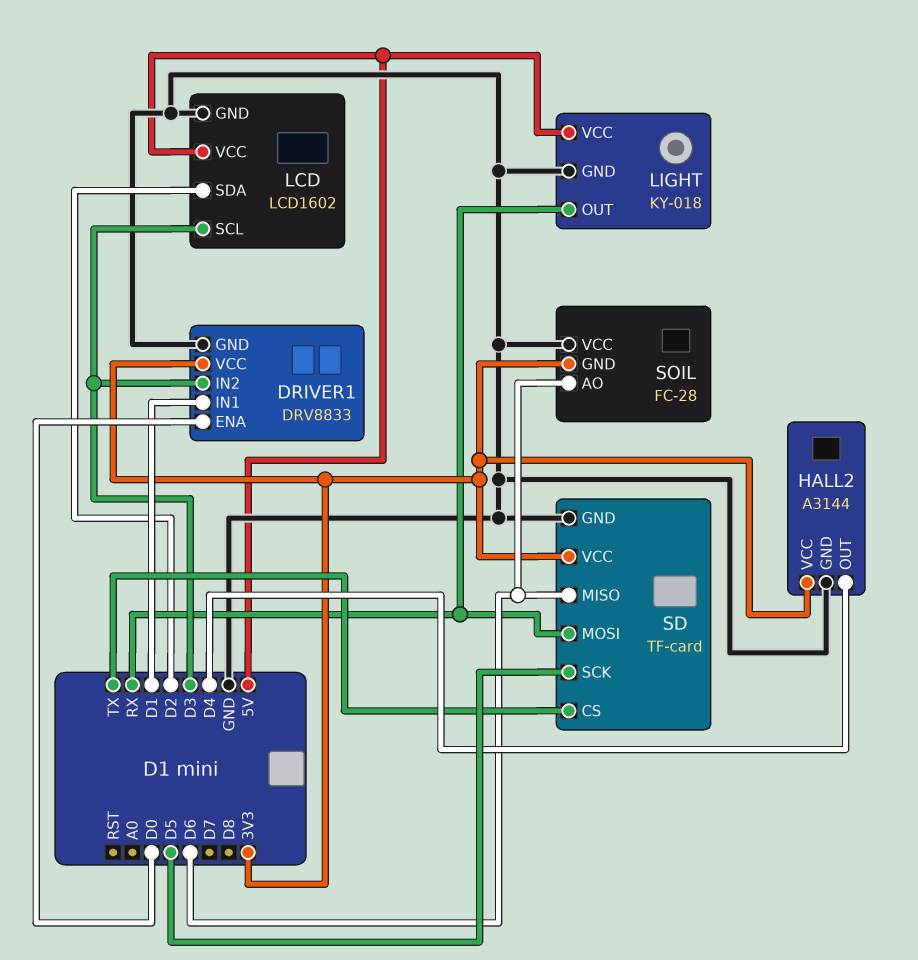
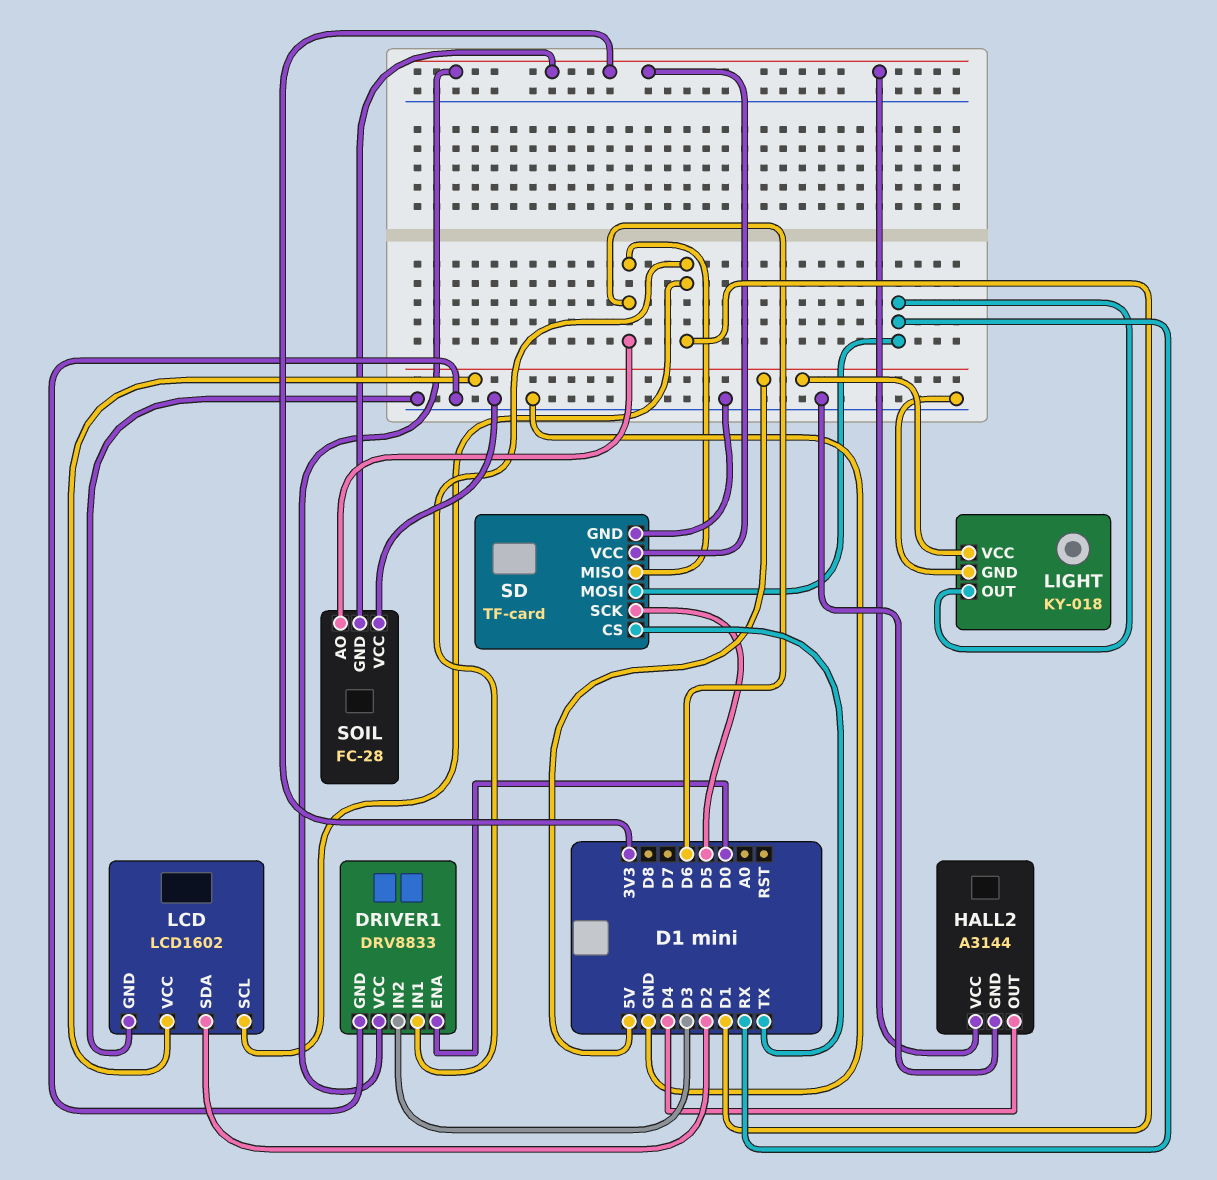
LCD pin SCL: D3 -> D1

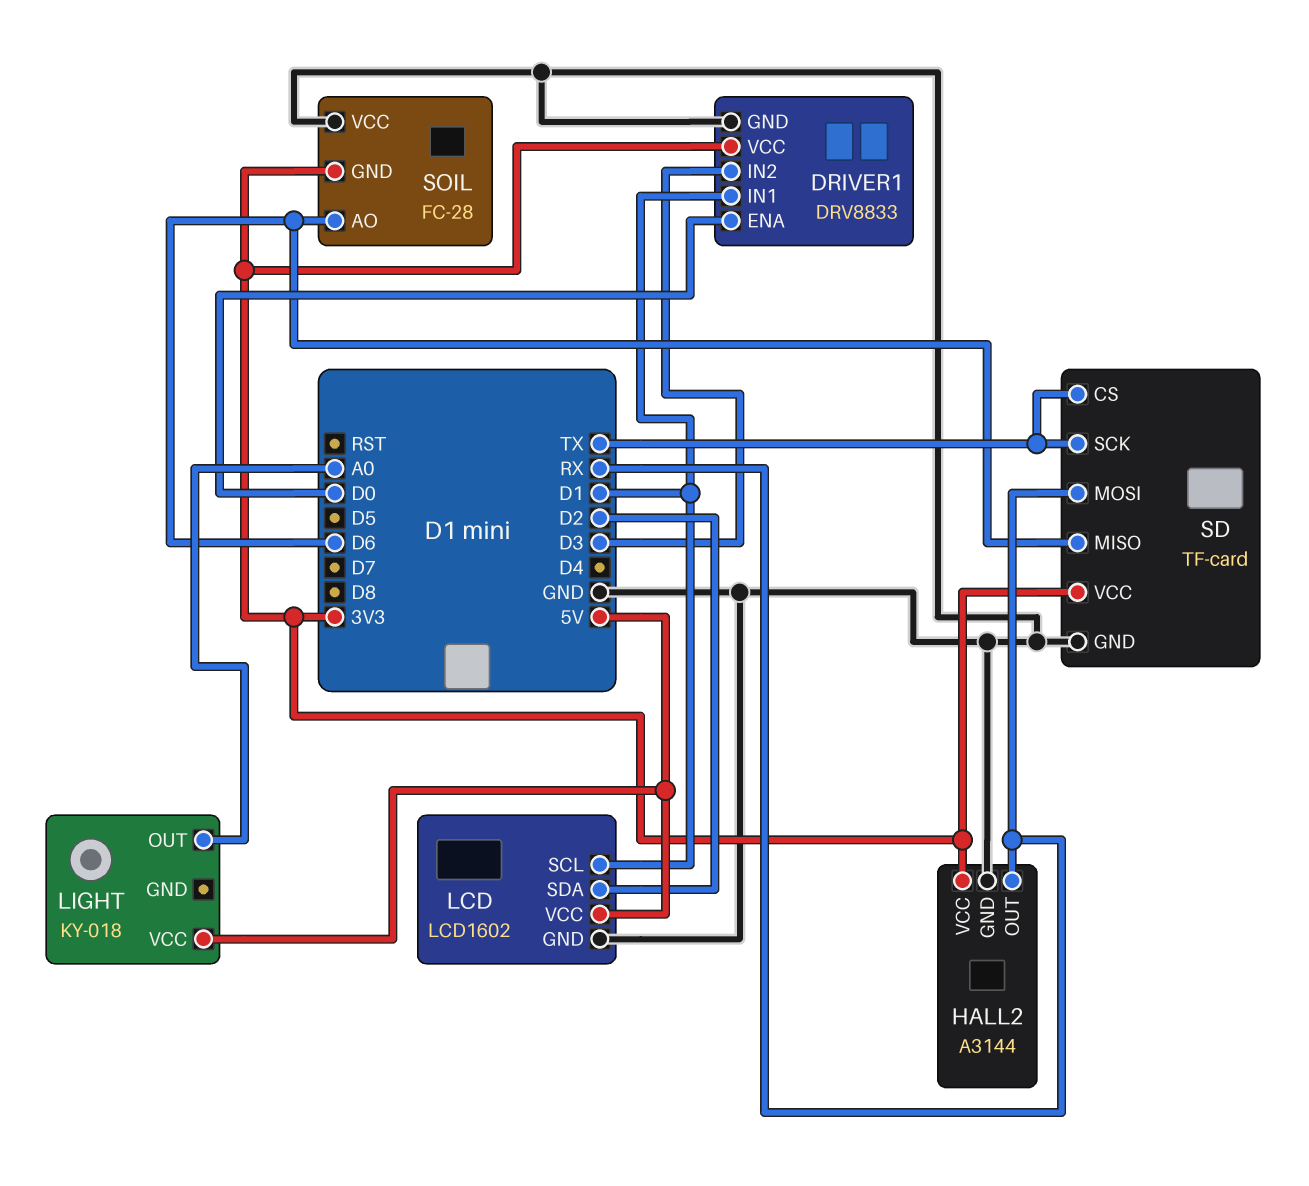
HALL2 pin OUT: D4 -> RX
LIGHT pin GND: GND -> none
LIGHT pin OUT: RX -> A0
SD pin SCK: D5 -> TX

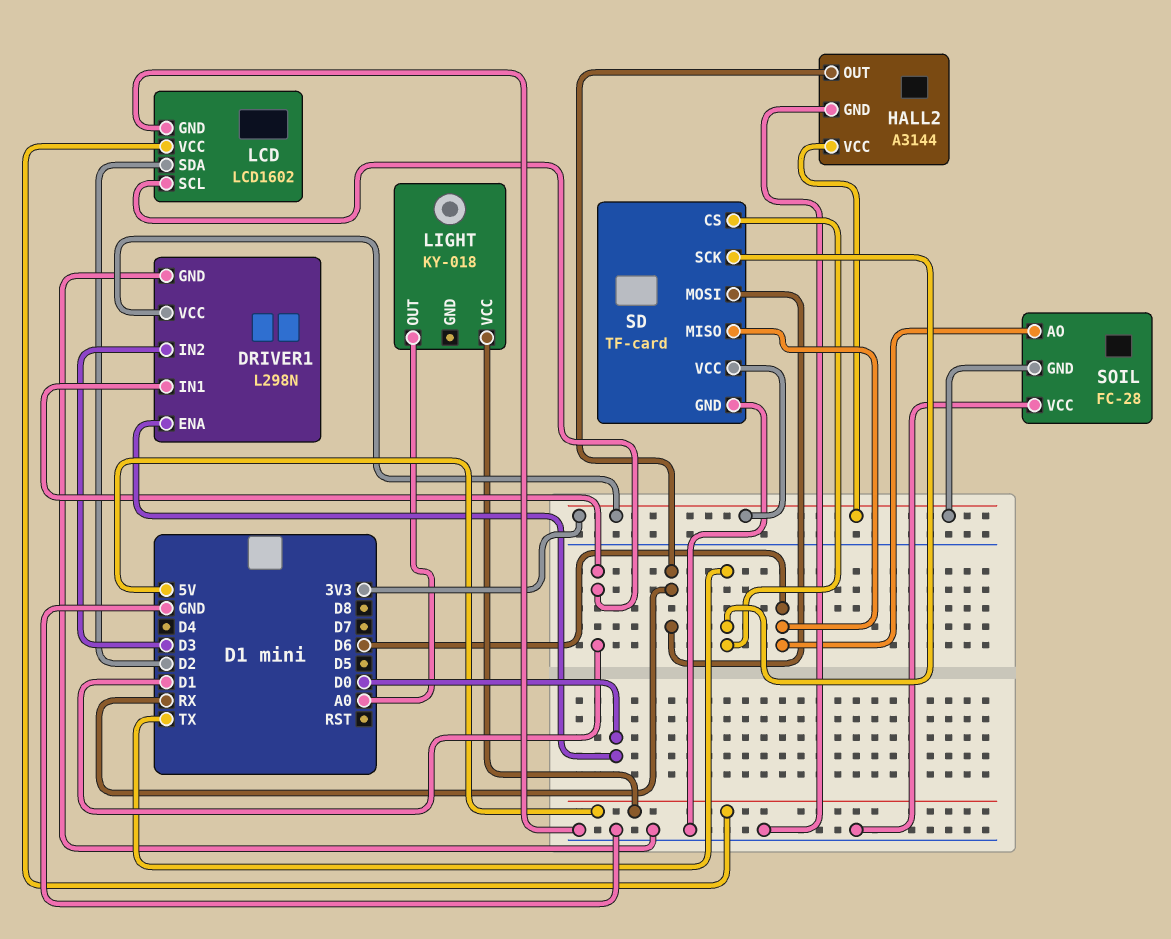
DRIVER1: DRV8833 -> L298N

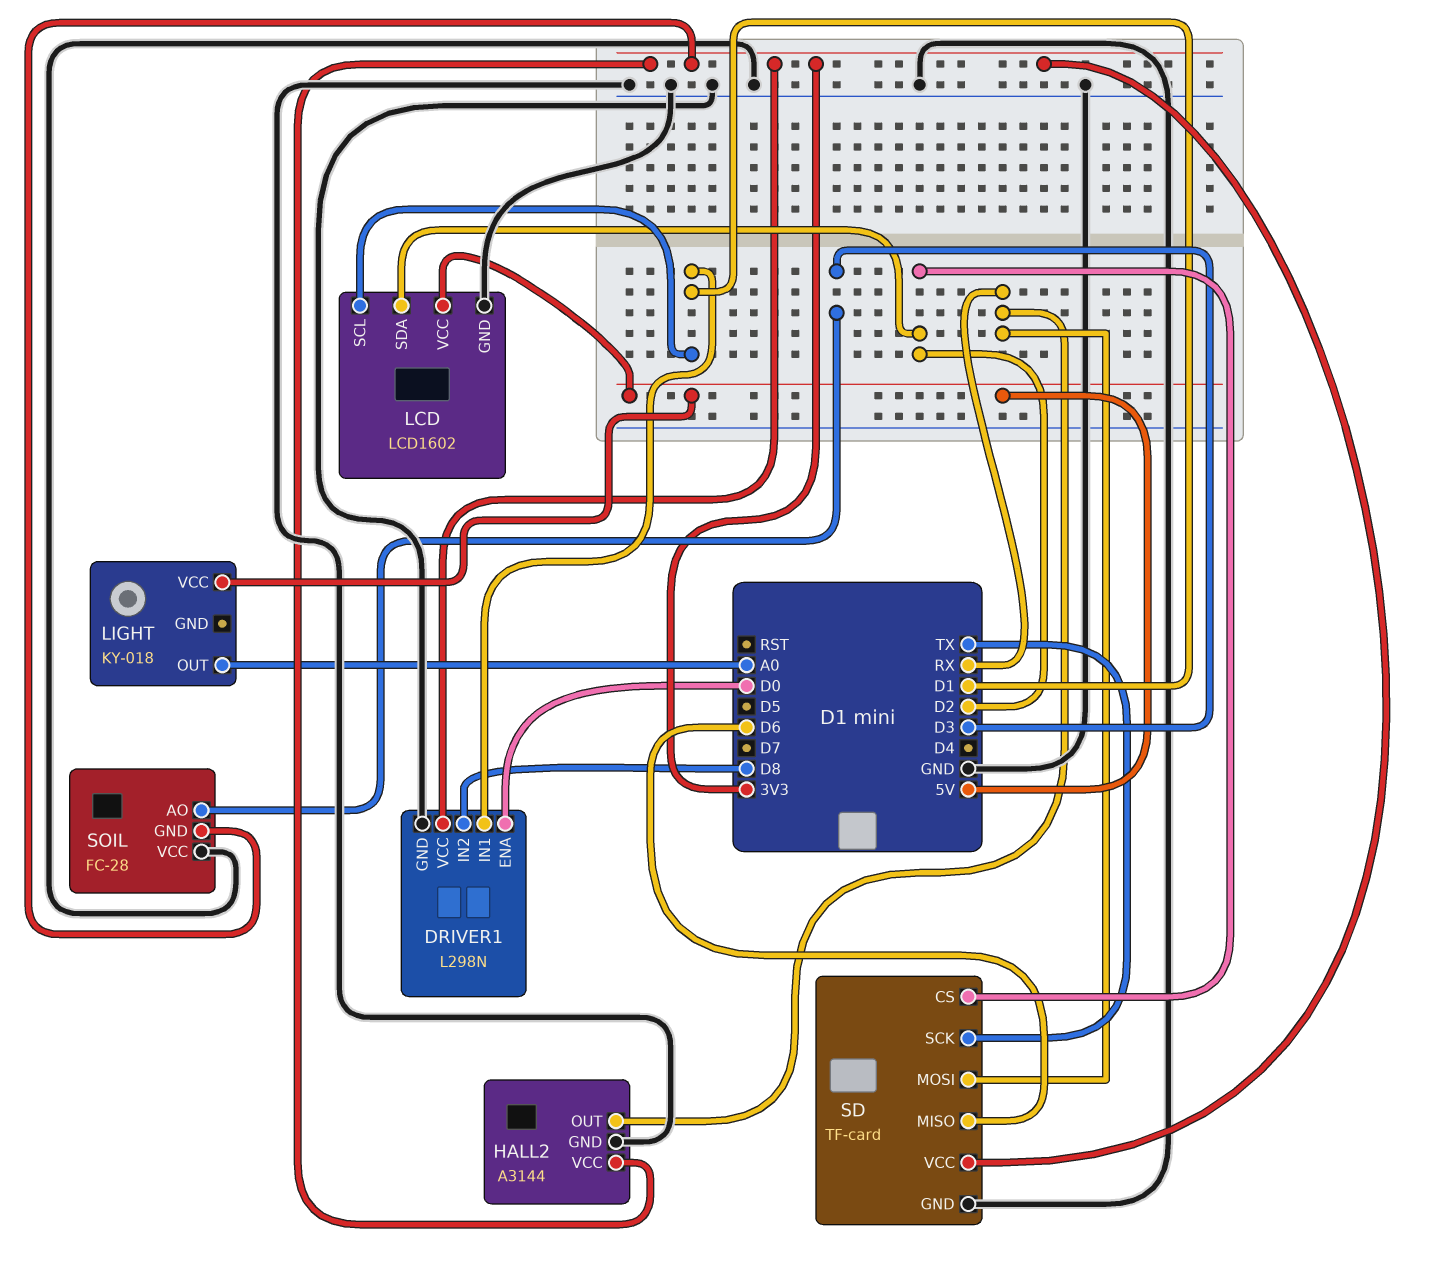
DRIVER1 pin IN2: D3 -> D8
SD pin CS: TX -> D2
SOIL pin AO: D6 -> D3

